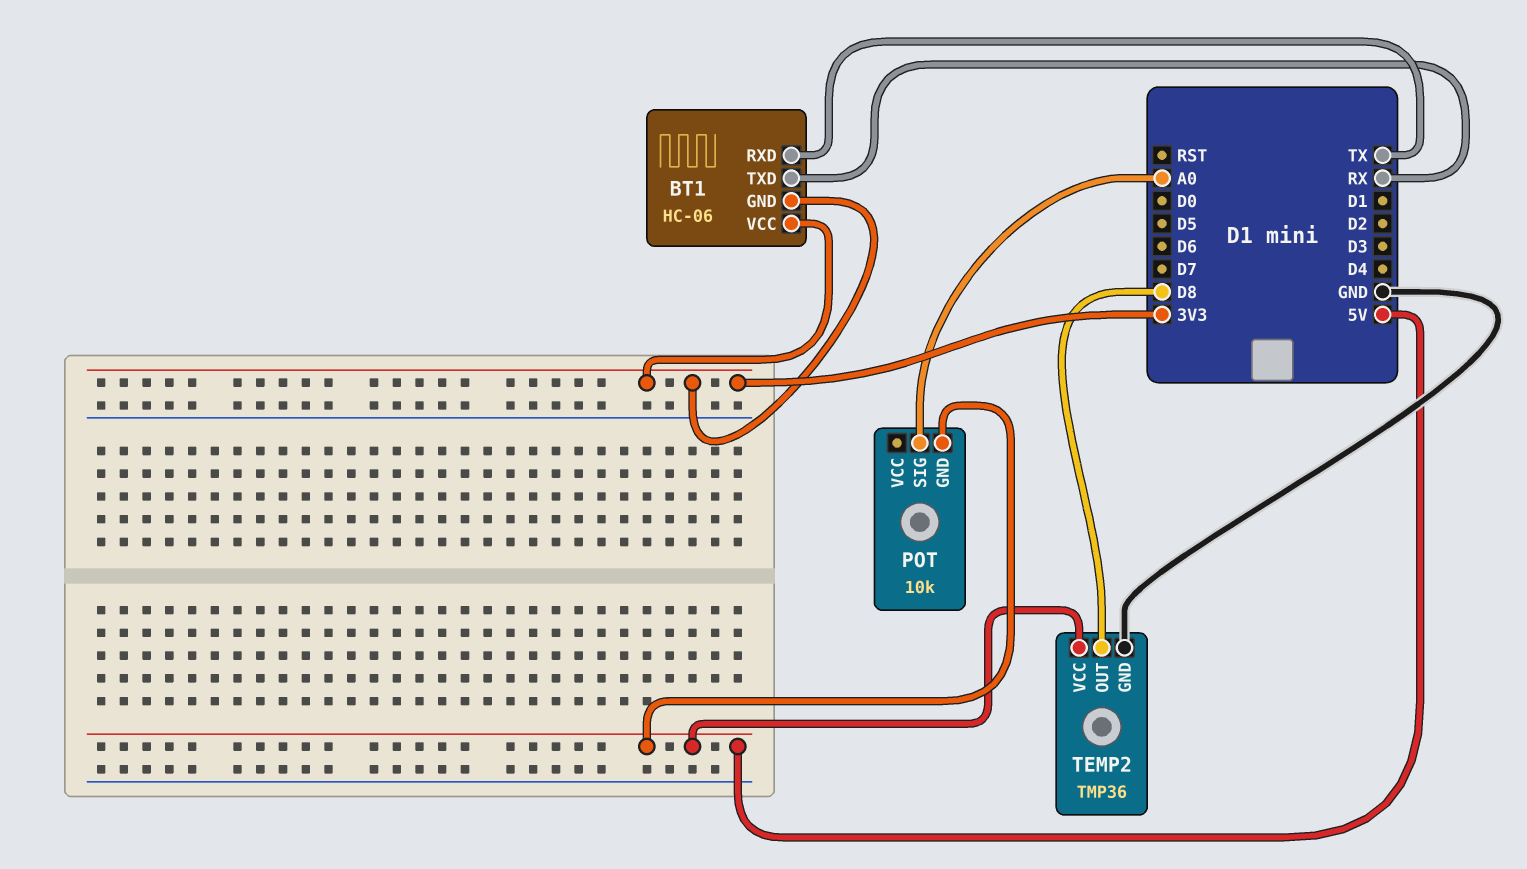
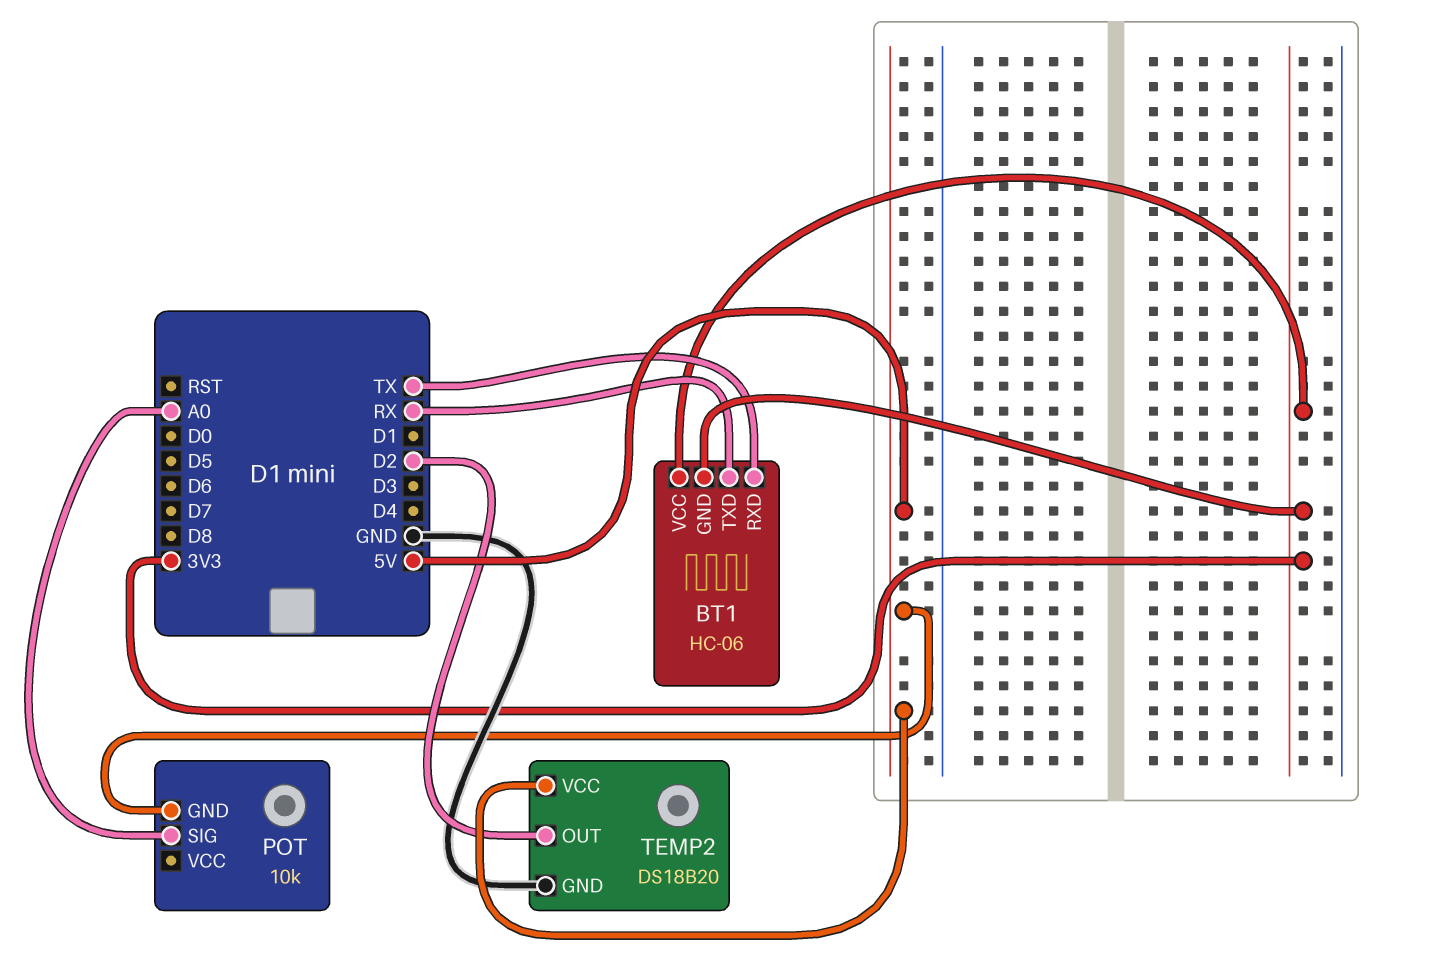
TEMP2: TMP36 -> DS18B20
TEMP2 pin OUT: D8 -> D2

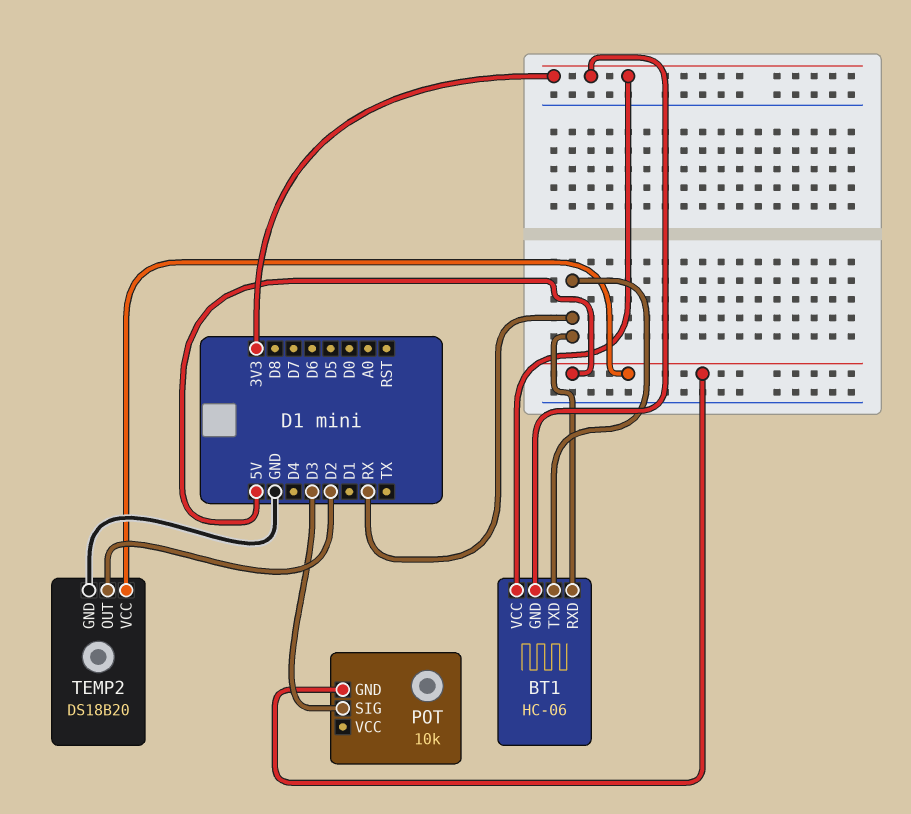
BT1 pin RXD: TX -> RX
POT pin SIG: A0 -> D3

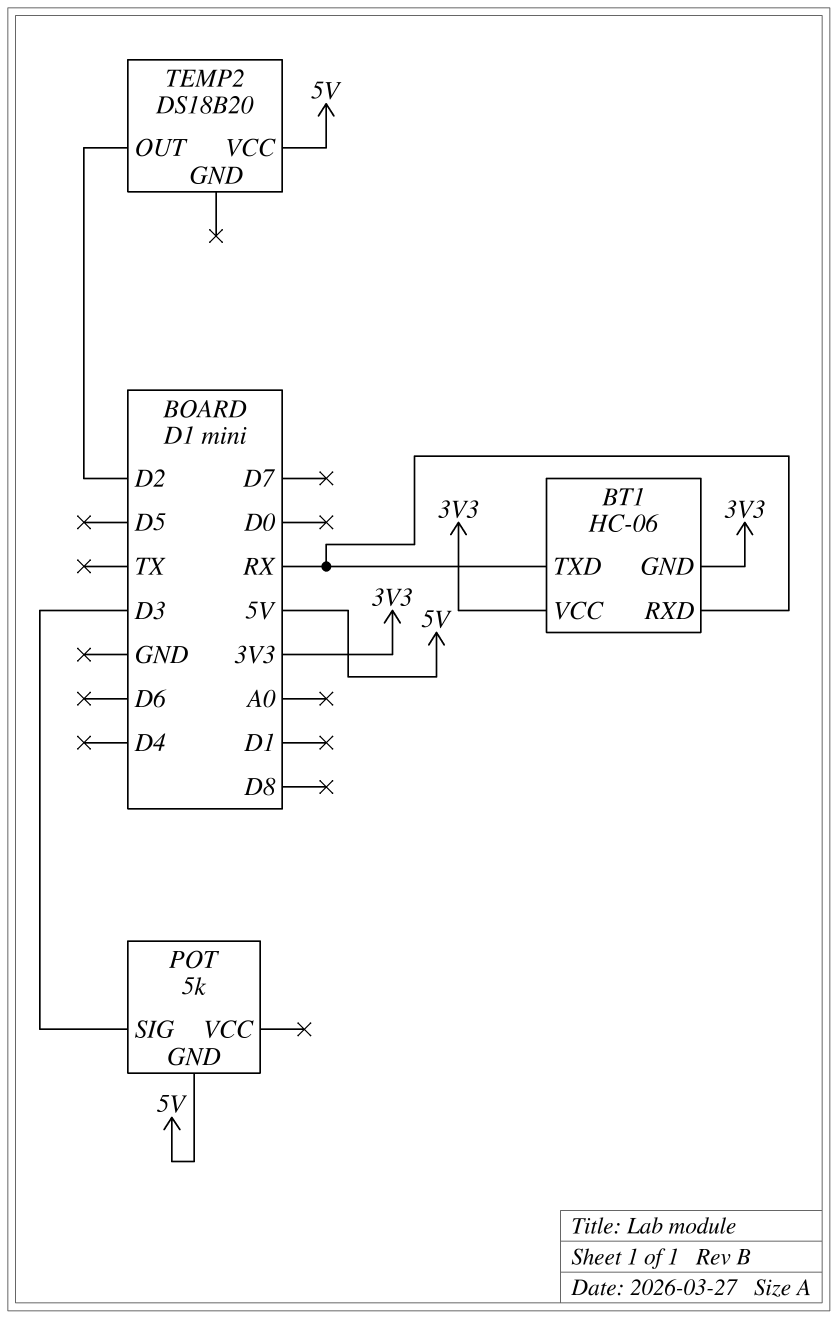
POT: 10k -> 5k
TEMP2 pin GND: GND -> none

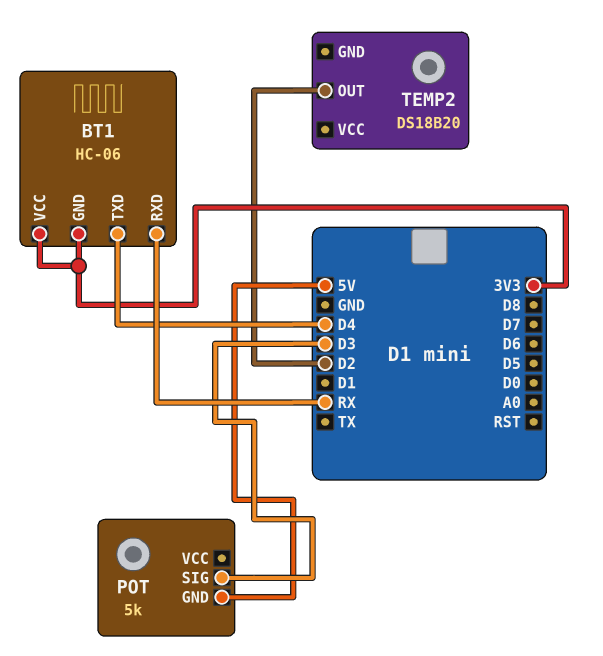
BT1 pin TXD: RX -> D4
TEMP2 pin VCC: 5V -> none

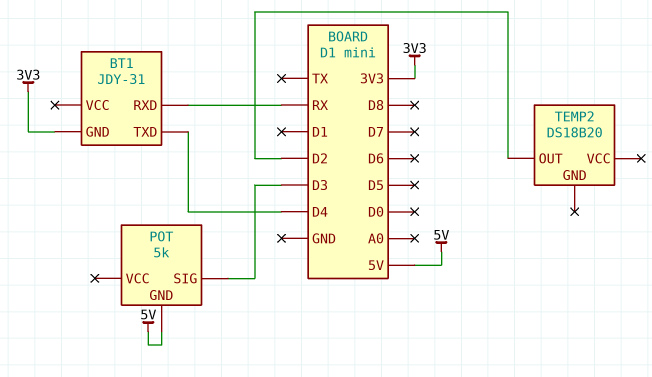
BT1: HC-06 -> JDY-31
BT1 pin VCC: 3V3 -> none

